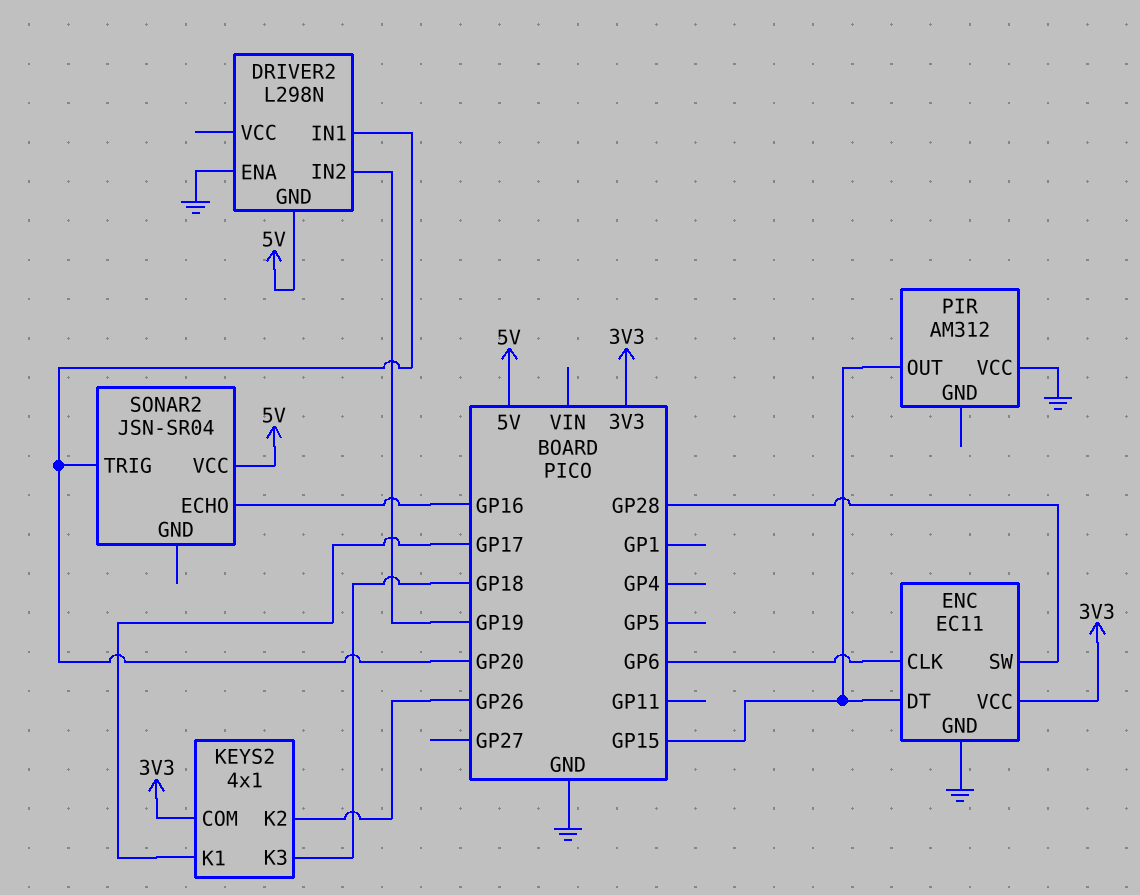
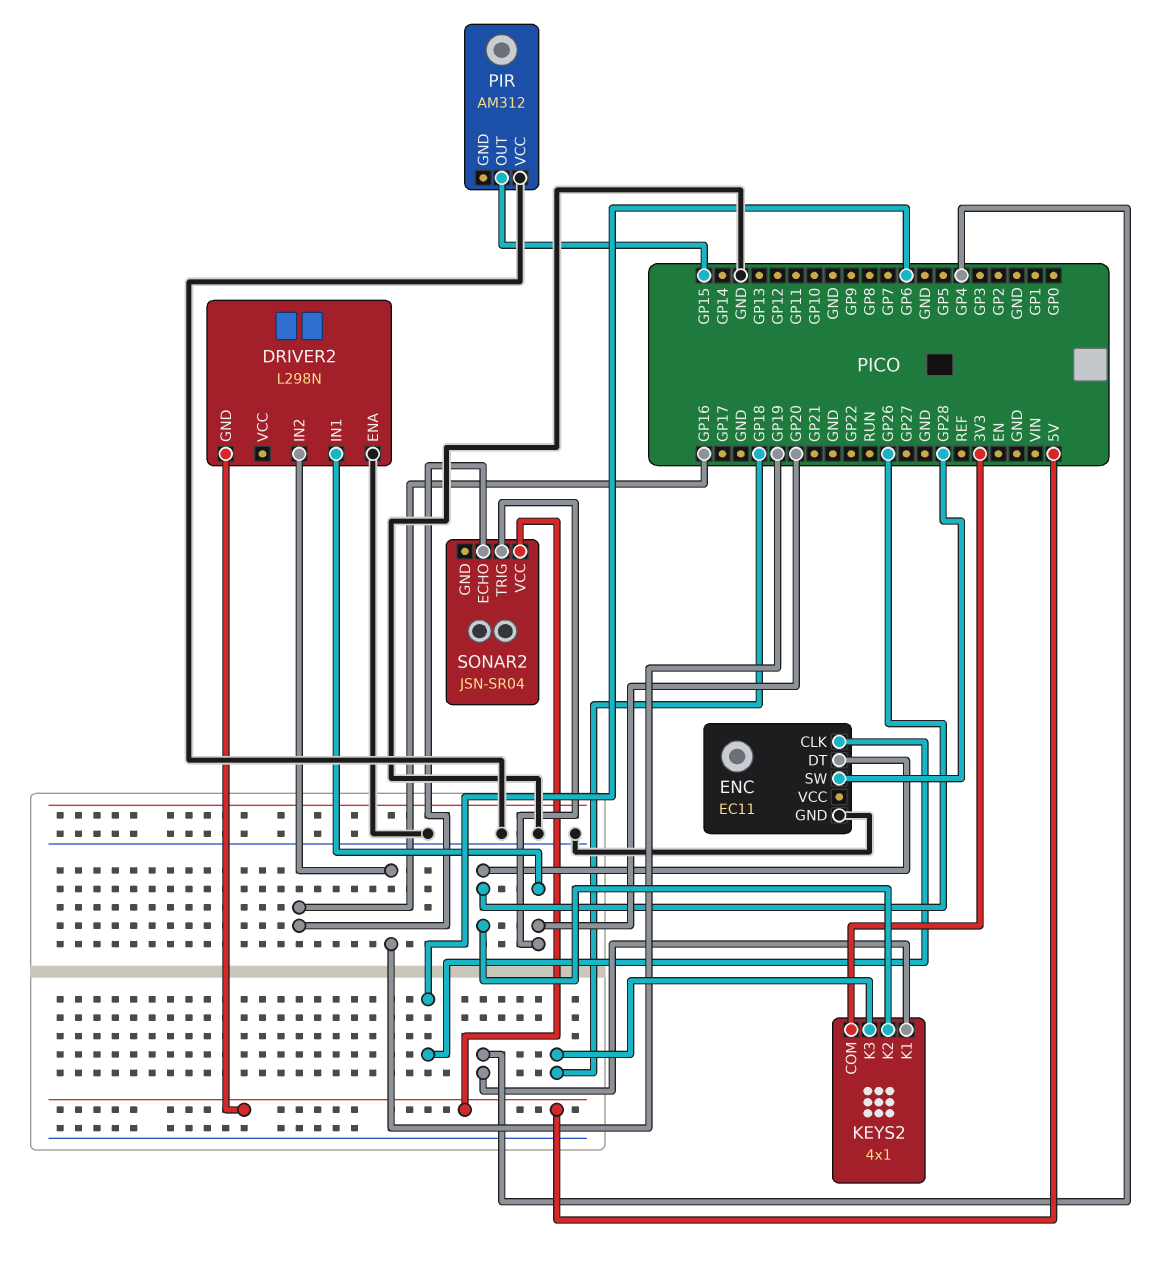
ENC pin DT: GP15 -> GP26
ENC pin VCC: 3V3 -> none
KEYS2 pin K1: GP17 -> GP4

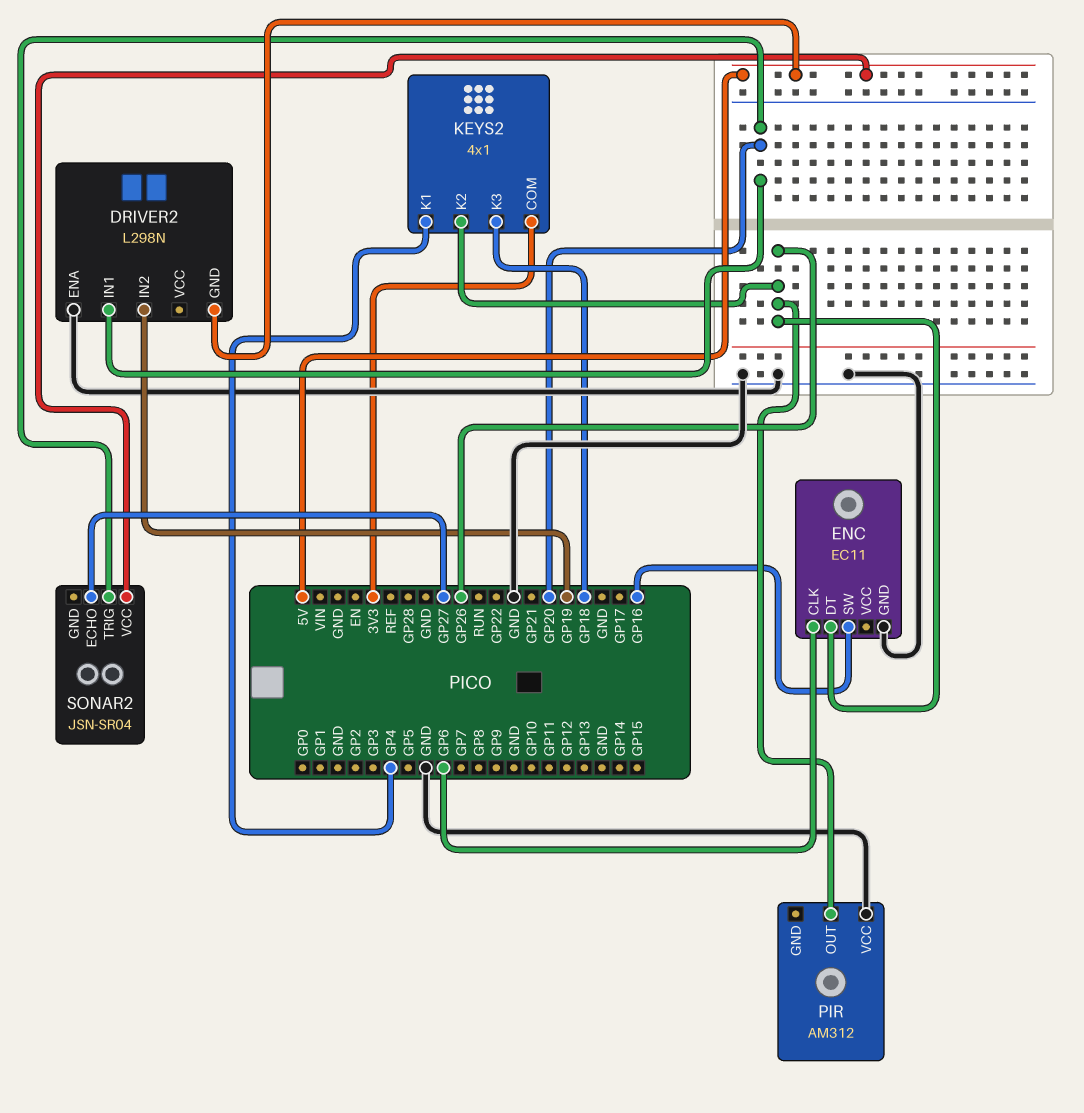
ENC pin SW: GP28 -> GP16
PIR pin OUT: GP15 -> GP26
SONAR2 pin ECHO: GP16 -> GP27

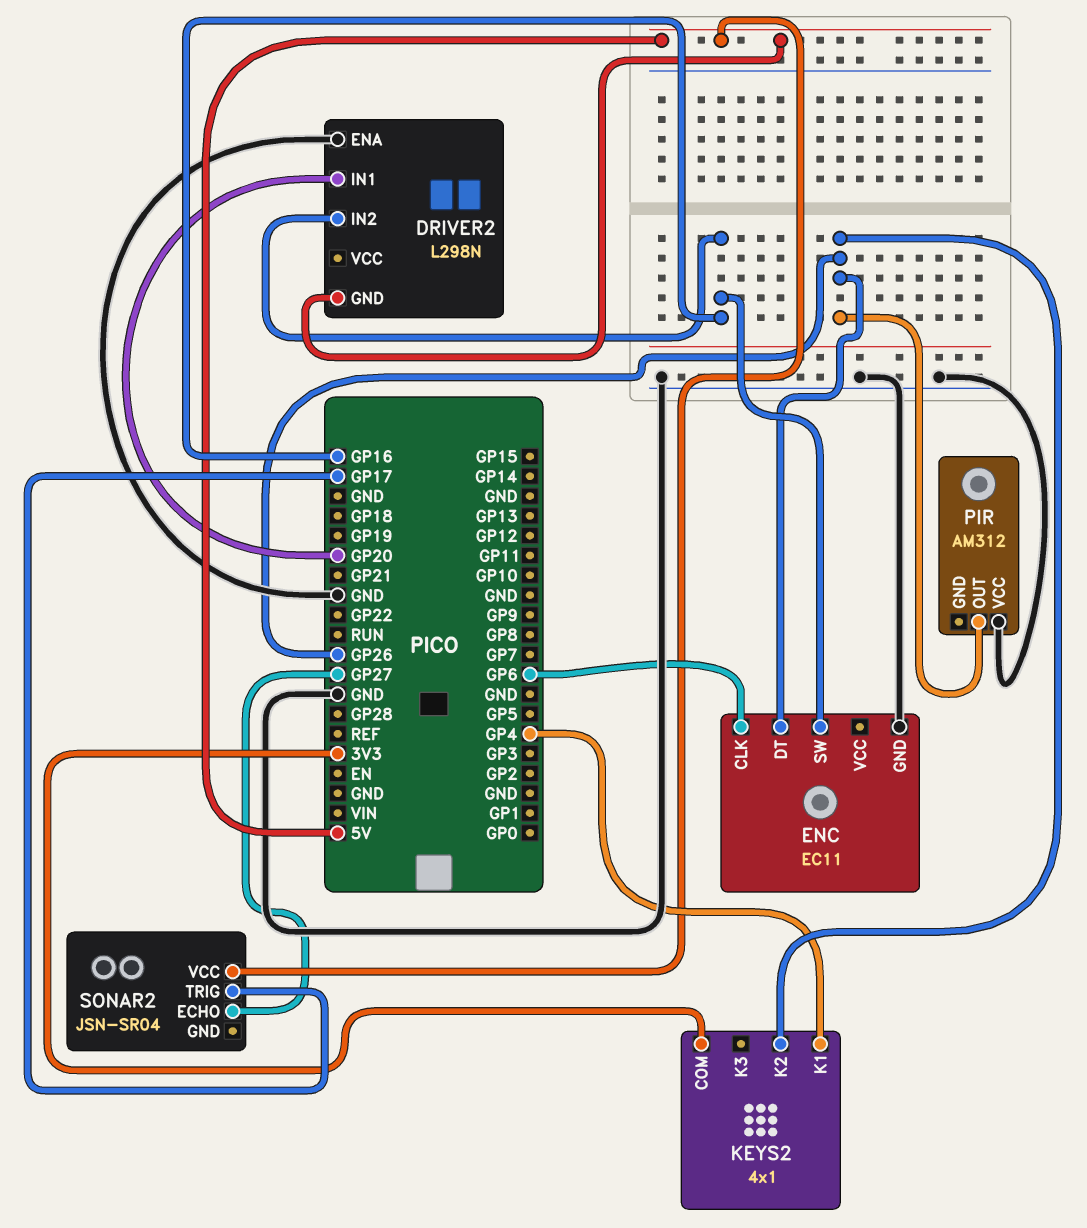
DRIVER2 pin IN2: GP19 -> GP16
KEYS2 pin K3: GP18 -> none
SONAR2 pin TRIG: GP20 -> GP17

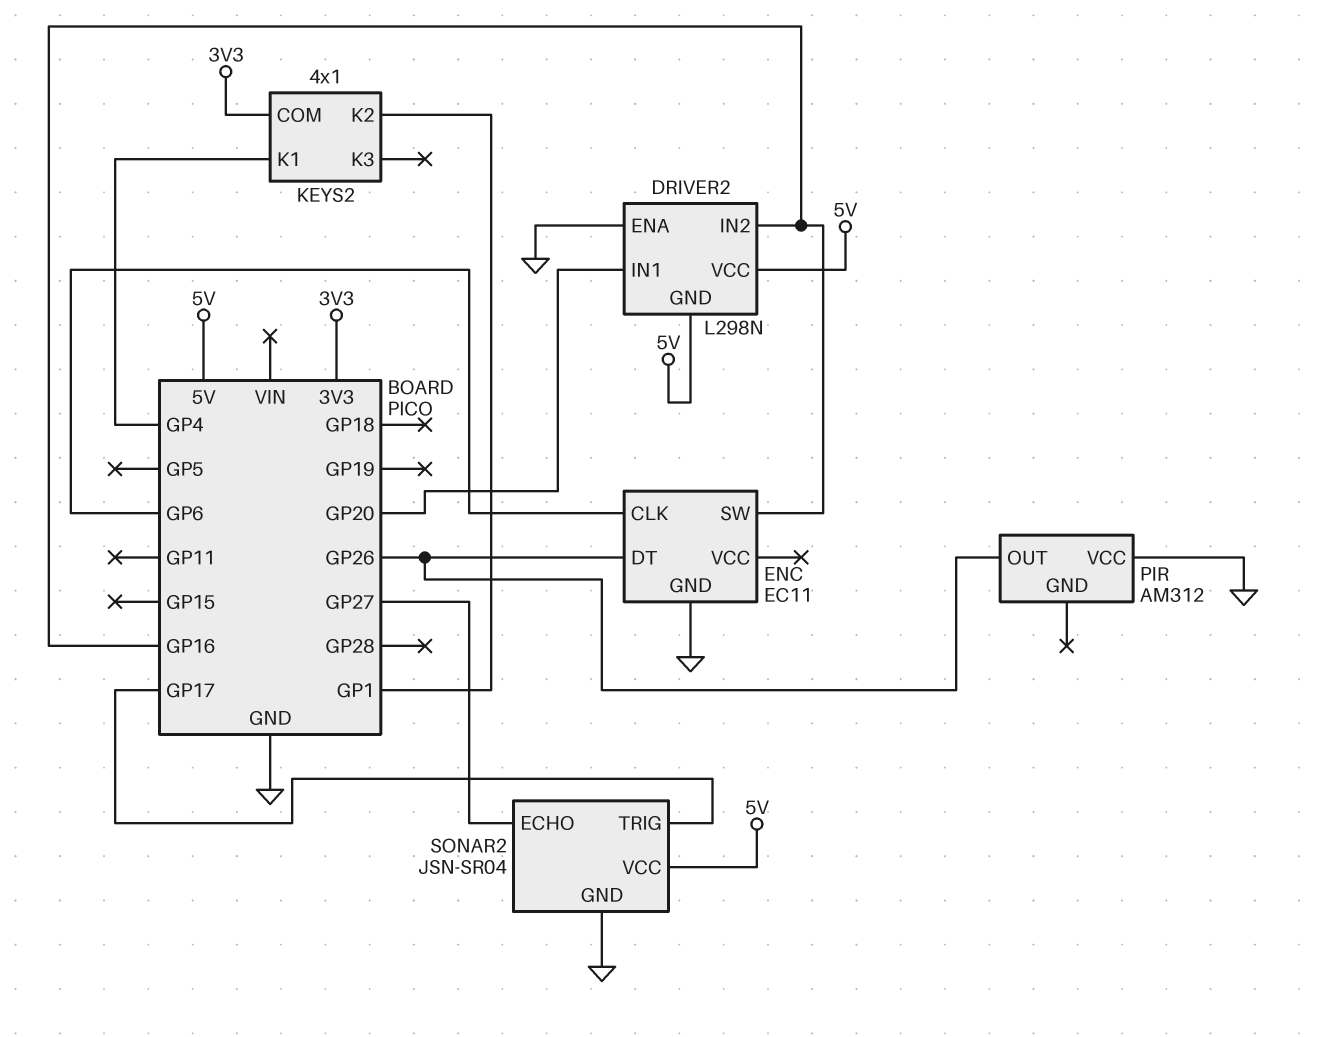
DRIVER2 pin VCC: none -> 5V
KEYS2 pin K2: GP26 -> GP1
SONAR2 pin GND: none -> GND

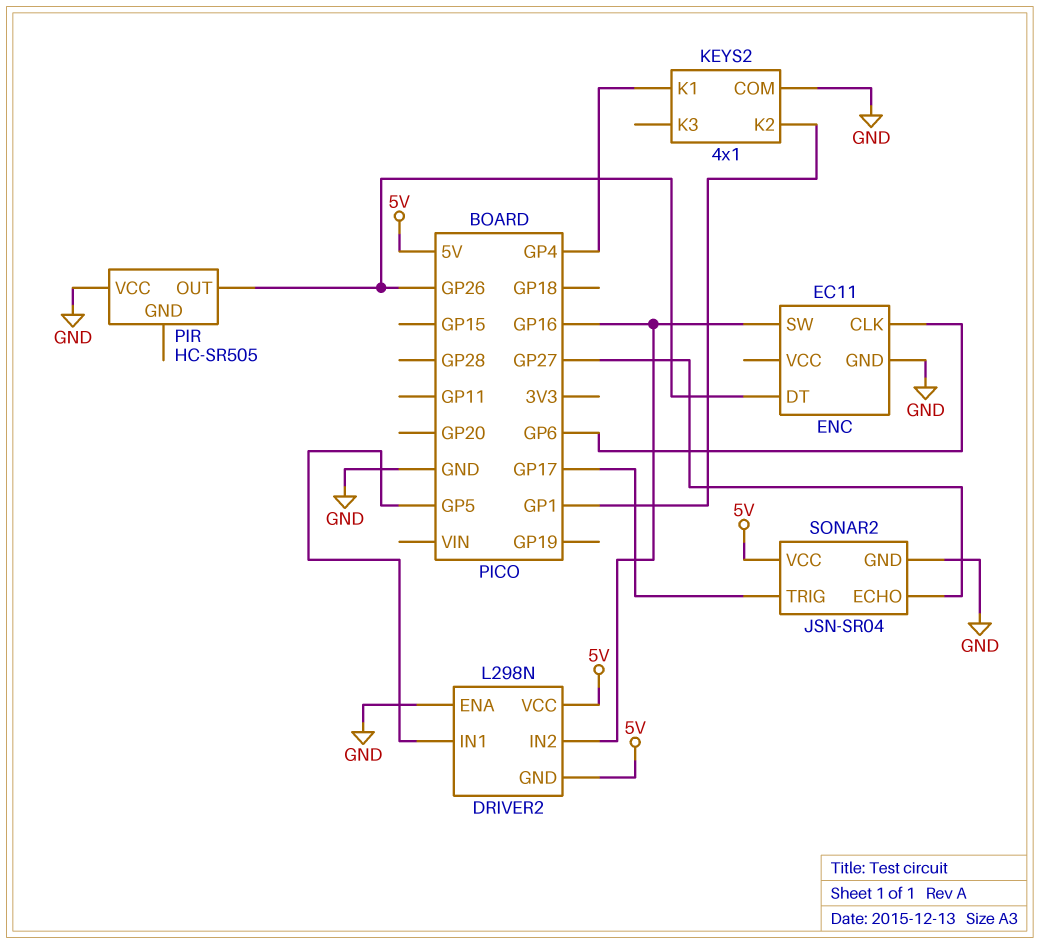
DRIVER2 pin IN1: GP20 -> GP5
KEYS2 pin COM: 3V3 -> GND
PIR: AM312 -> HC-SR505

